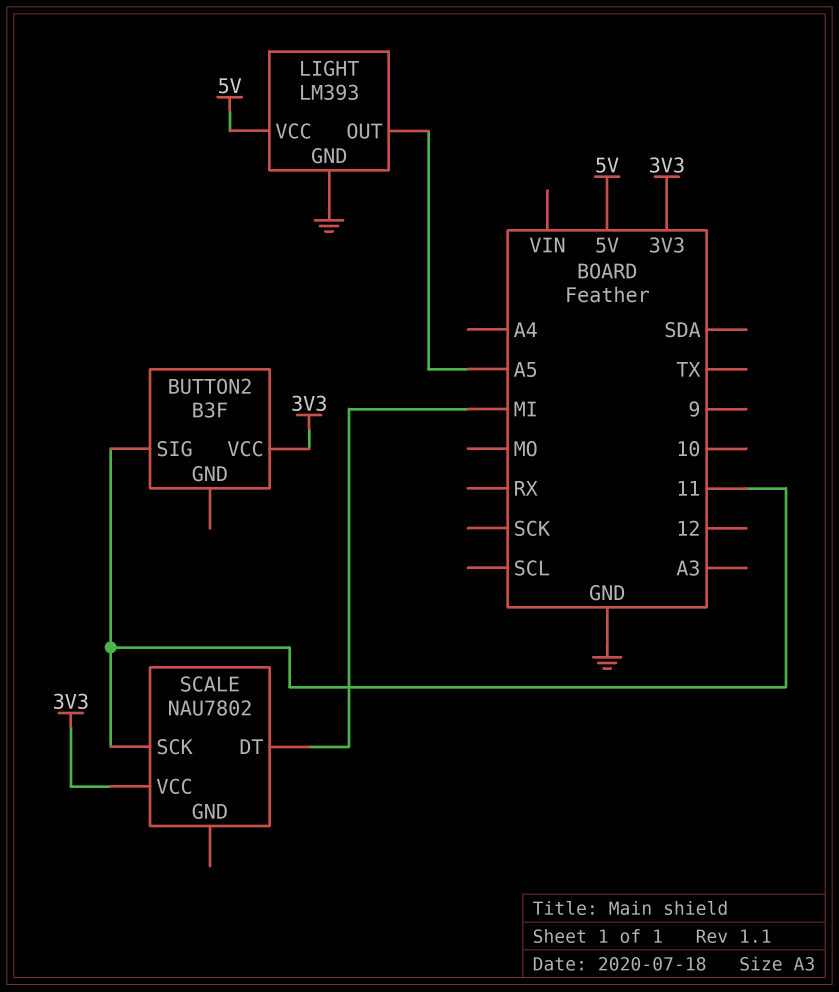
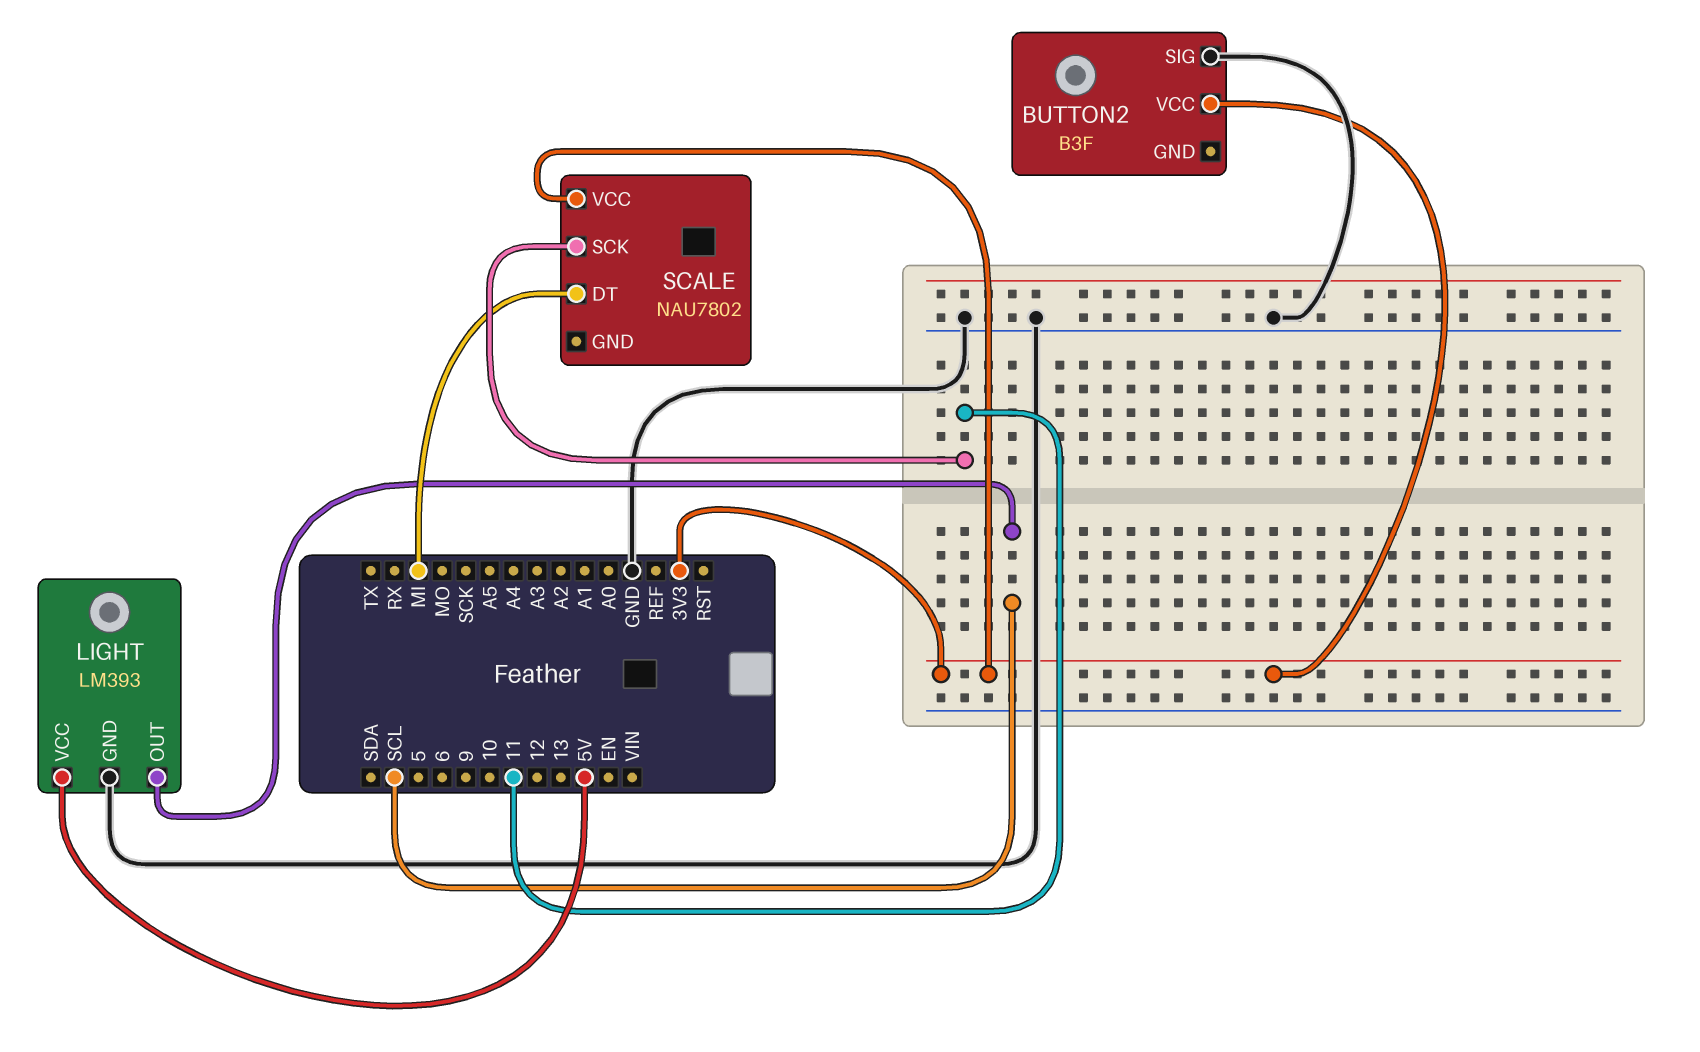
BUTTON2 pin SIG: 11 -> GND
LIGHT pin OUT: A5 -> SCL

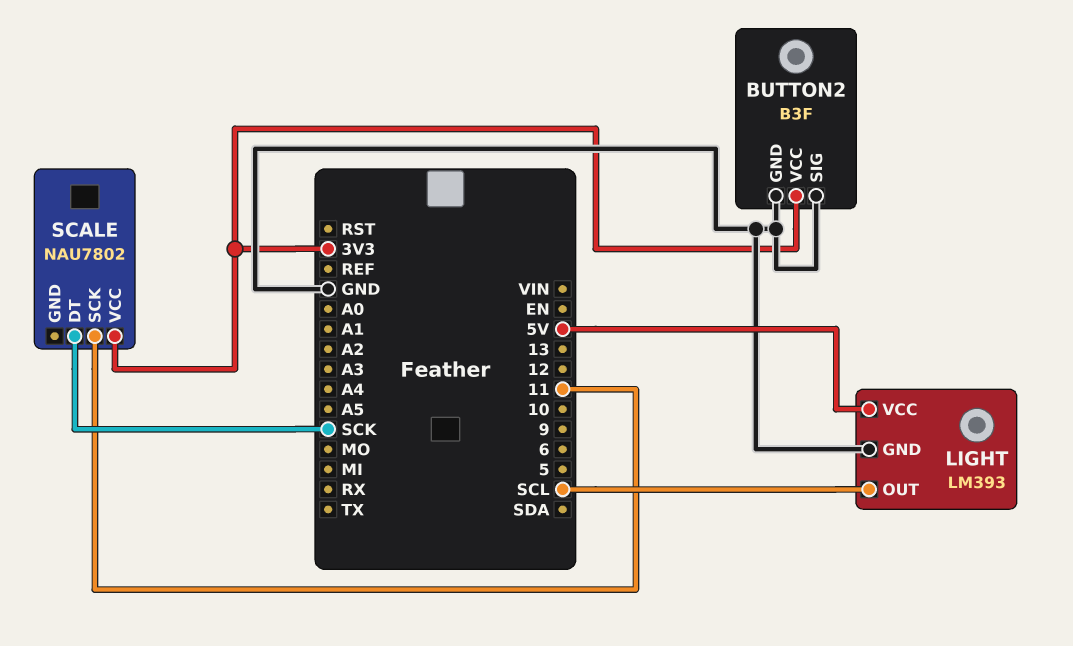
BUTTON2 pin GND: none -> GND
SCALE pin DT: MI -> SCK

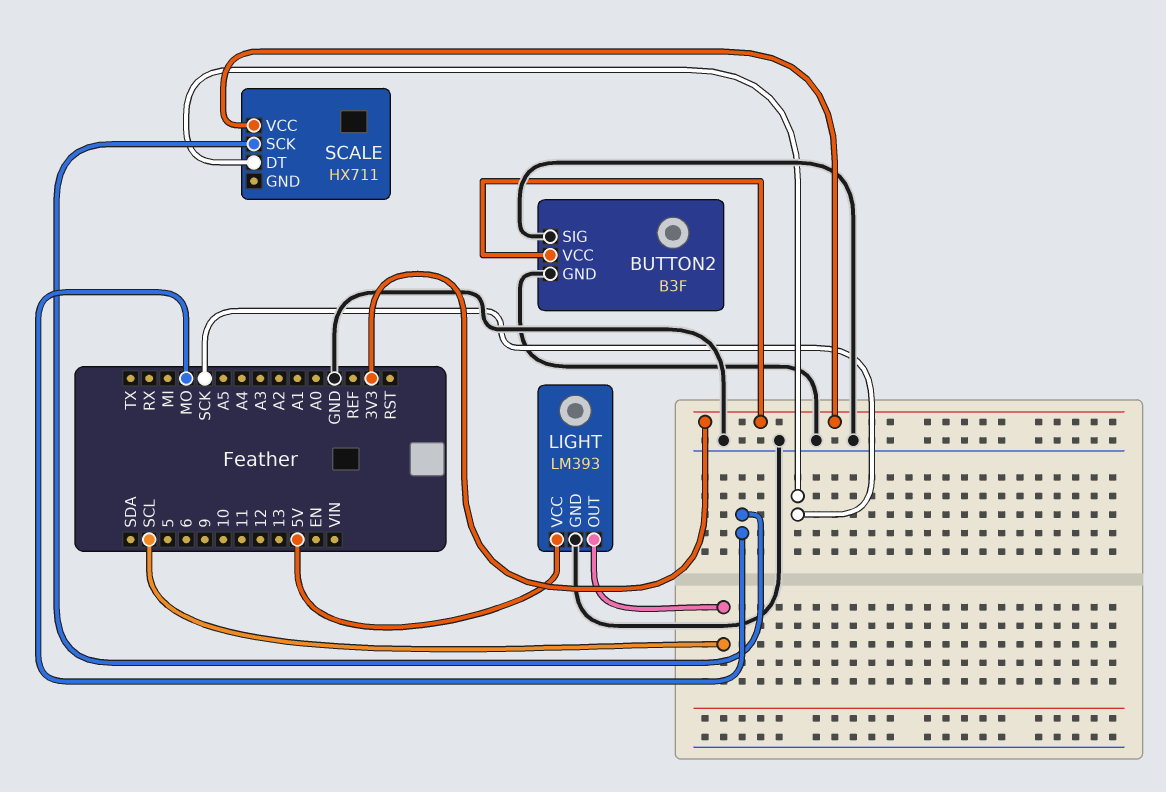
SCALE: NAU7802 -> HX711
SCALE pin SCK: 11 -> MO

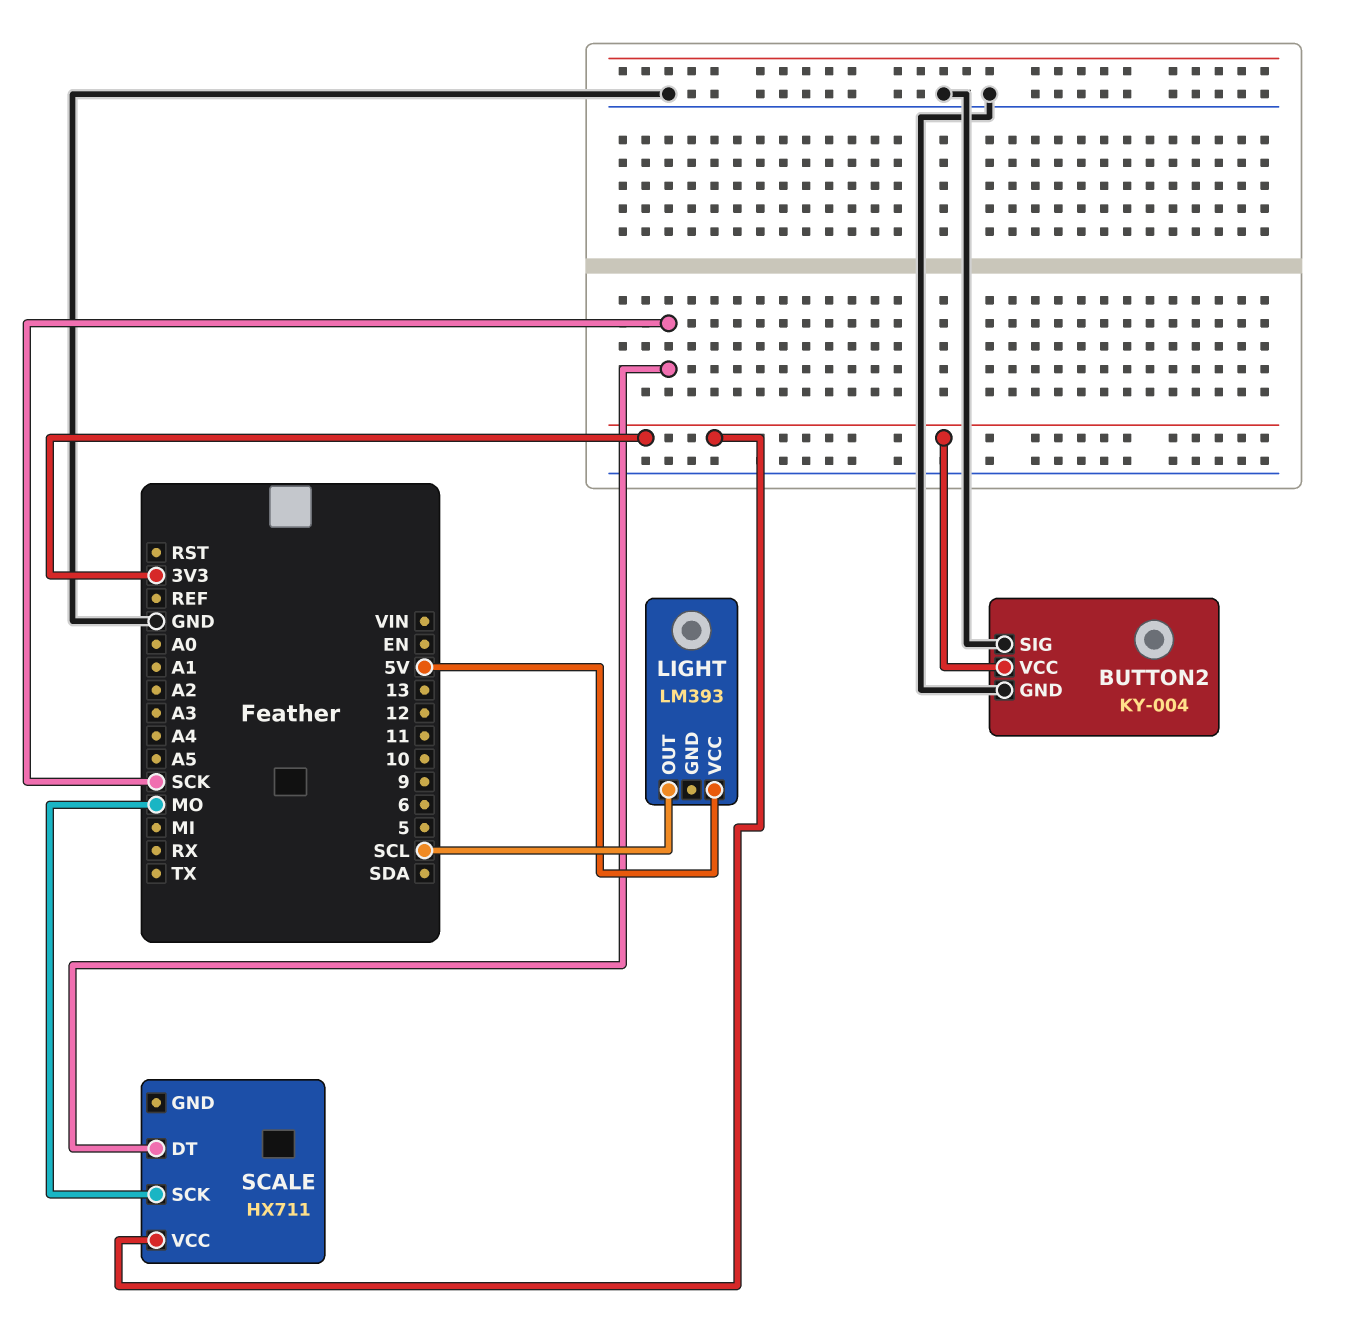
BUTTON2: B3F -> KY-004
LIGHT pin GND: GND -> none

